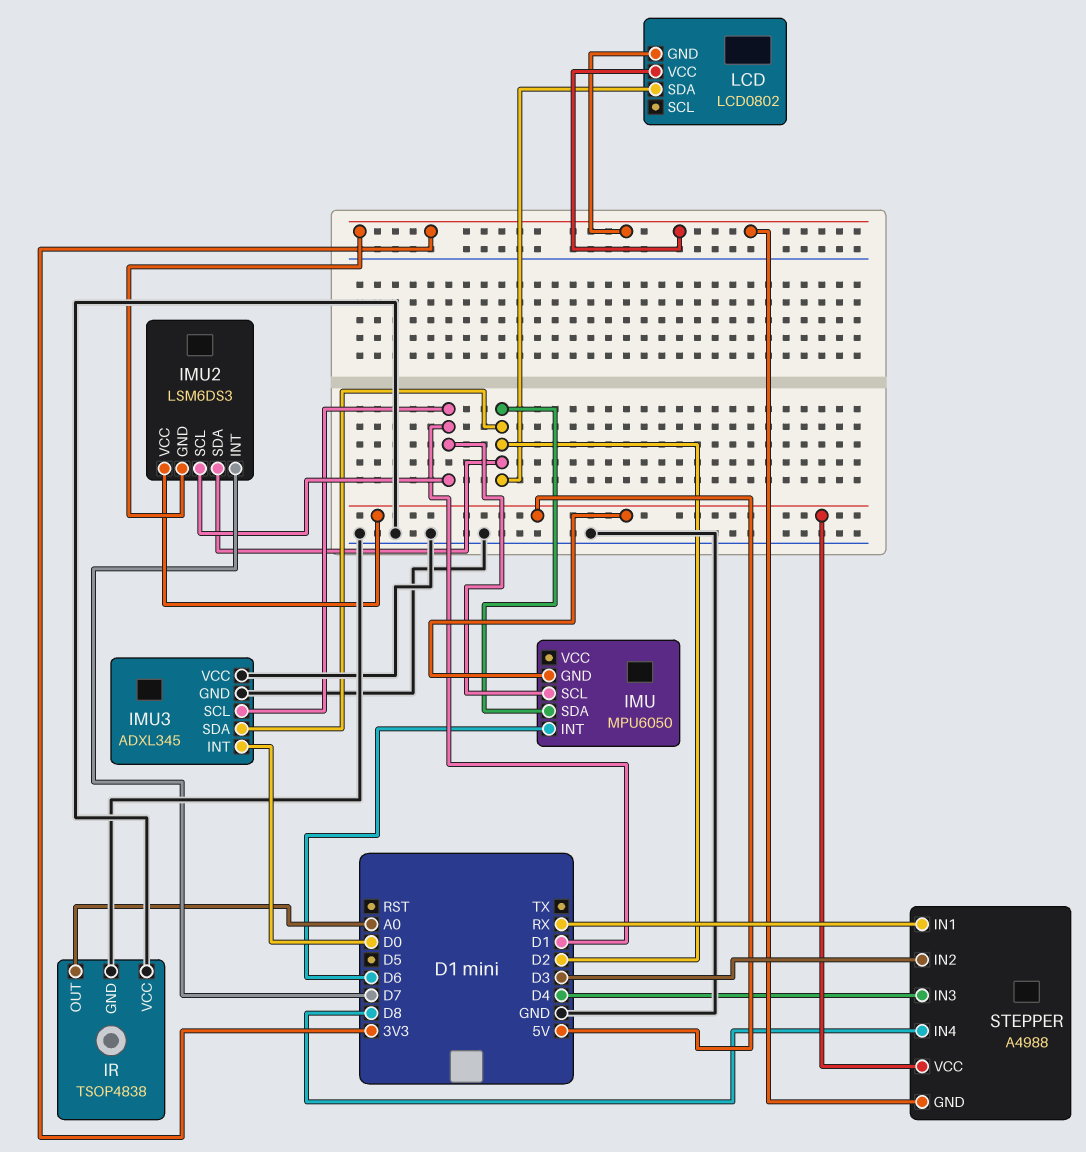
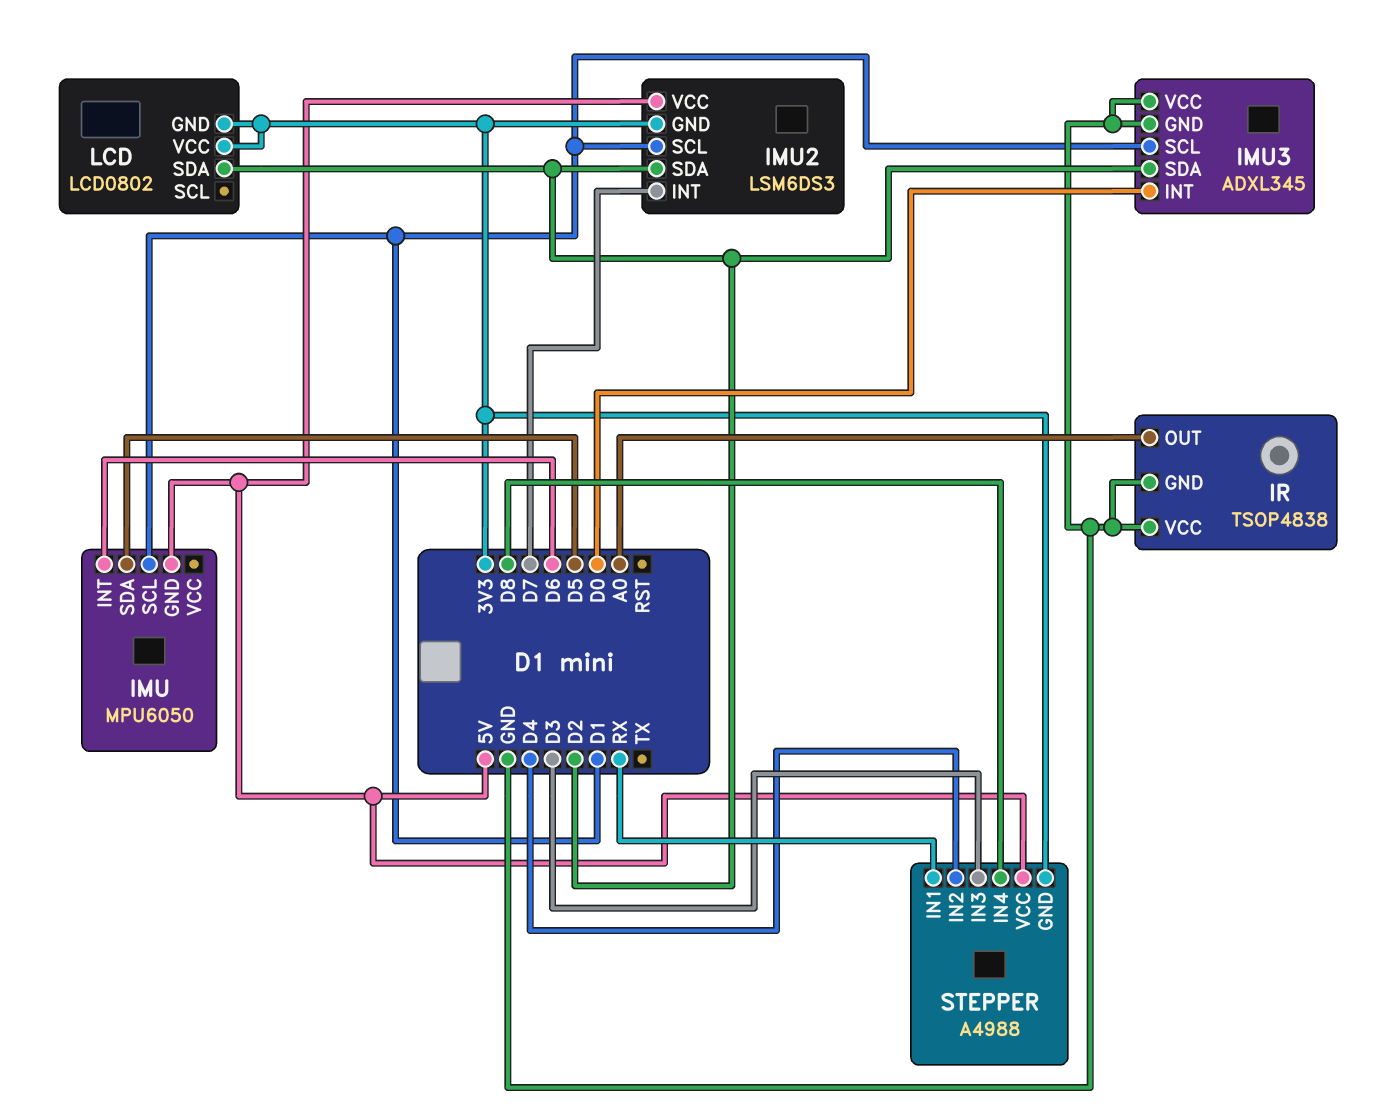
IMU pin SDA: D2 -> D5
STEPPER pin IN2: D3 -> D4
STEPPER pin IN3: D4 -> D3

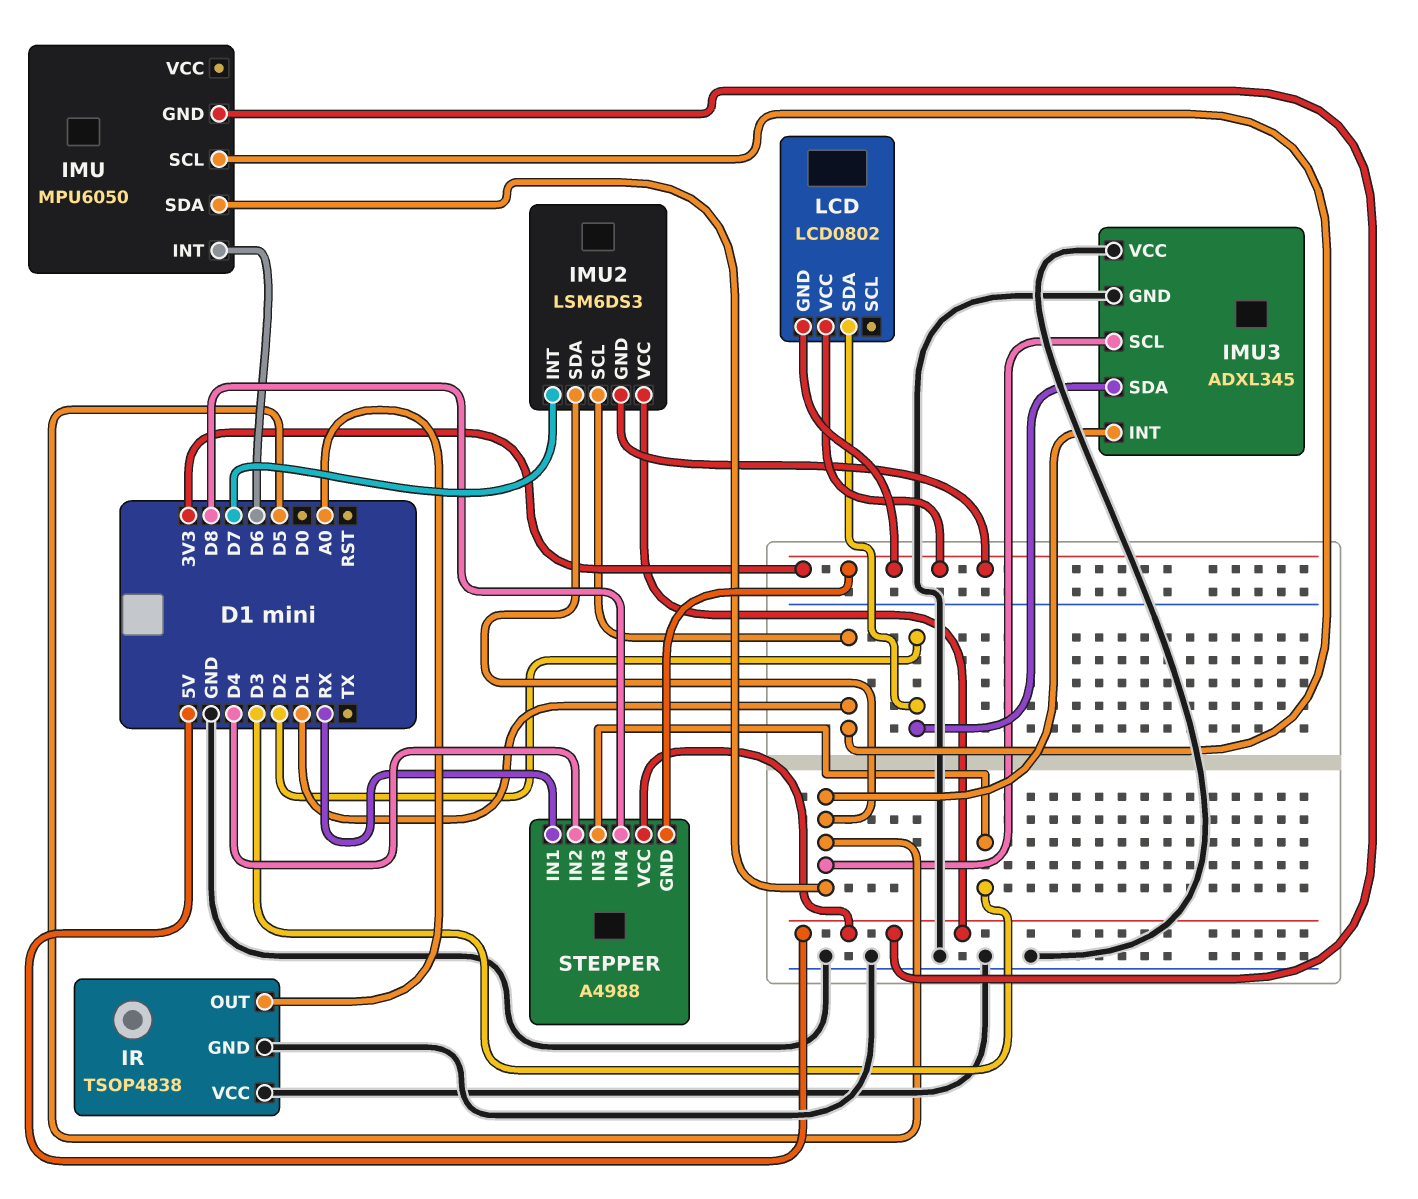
IMU2 pin SDA: D2 -> D5
IMU3 pin INT: D0 -> D5
IMU3 pin SCL: D1 -> D5

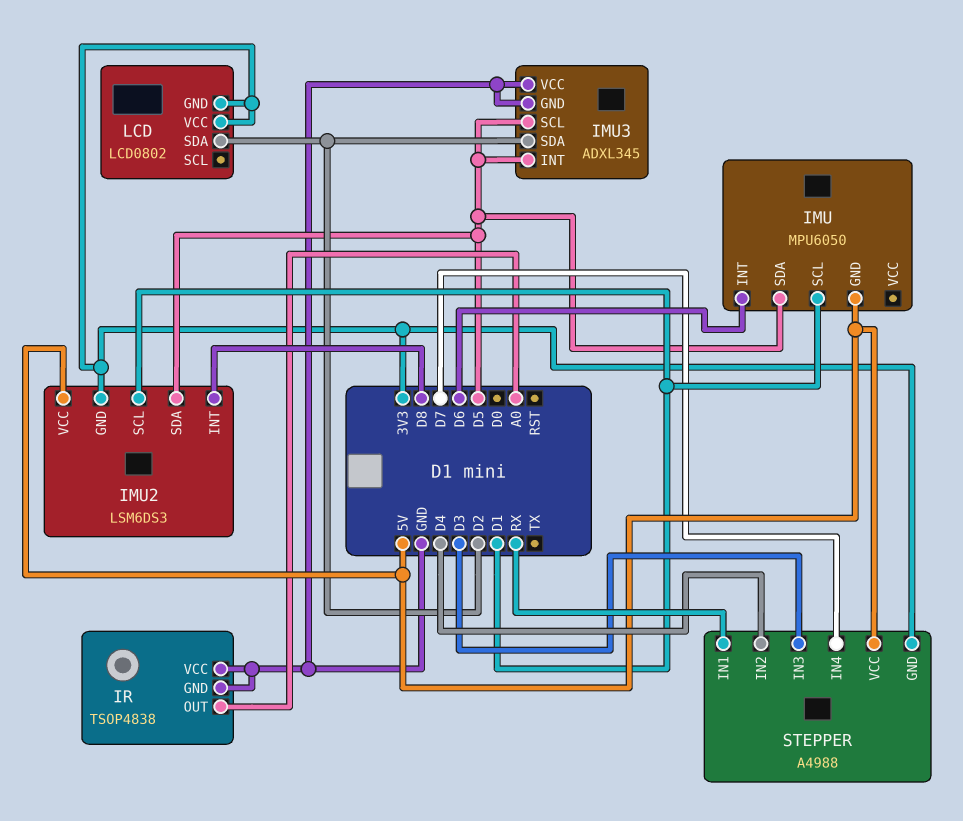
IMU2 pin INT: D7 -> D8
STEPPER pin IN4: D8 -> D7

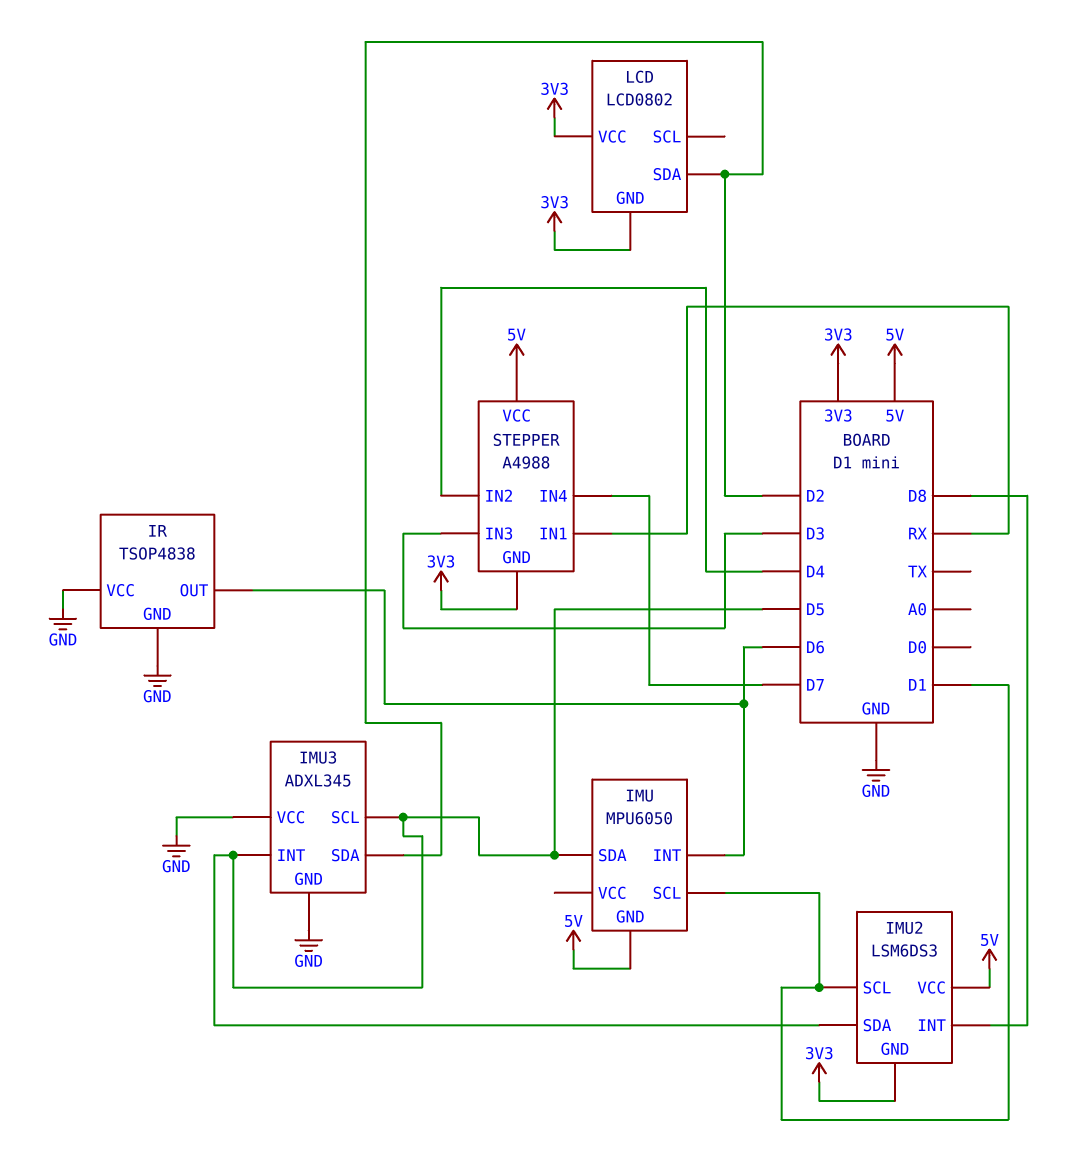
IR pin OUT: A0 -> D6

